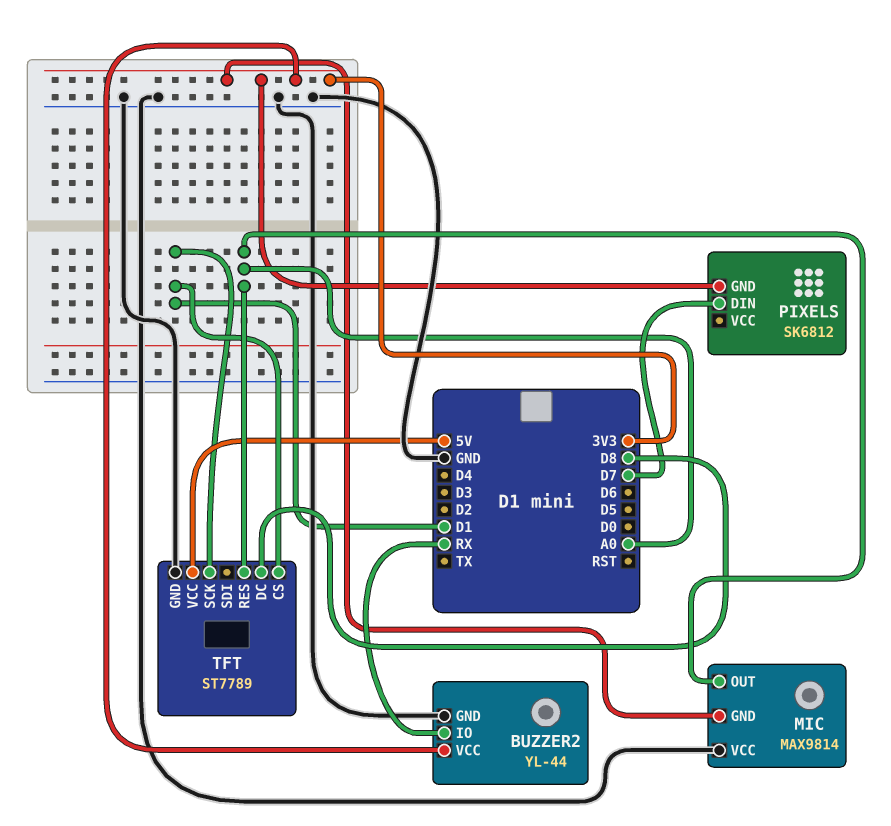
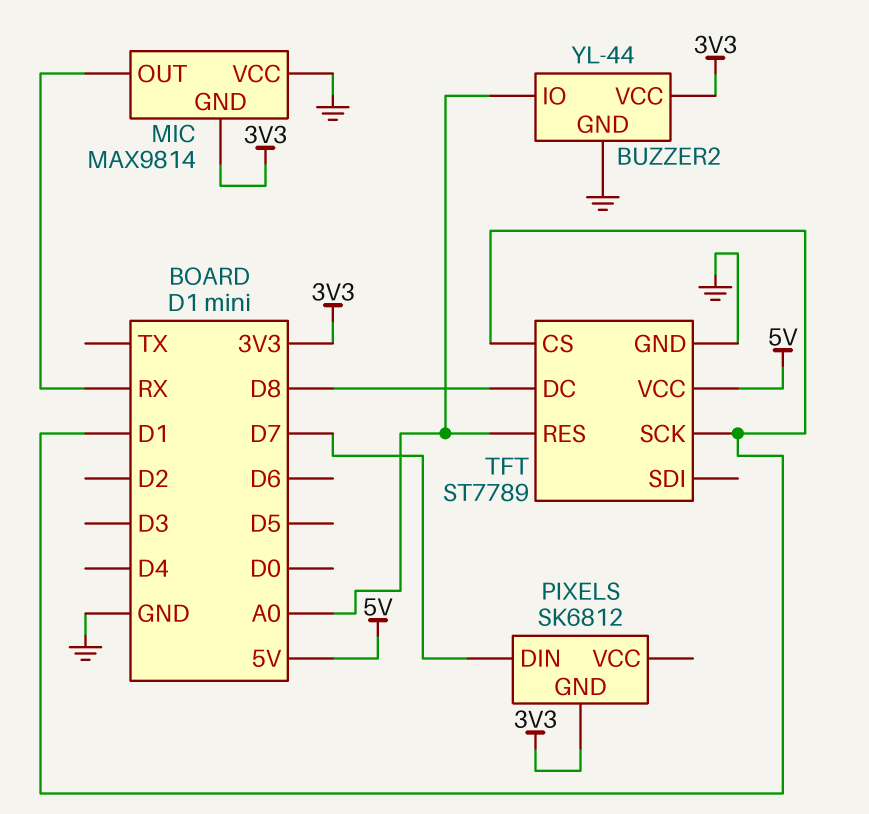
BUZZER2 pin IO: RX -> A0
MIC pin OUT: A0 -> RX

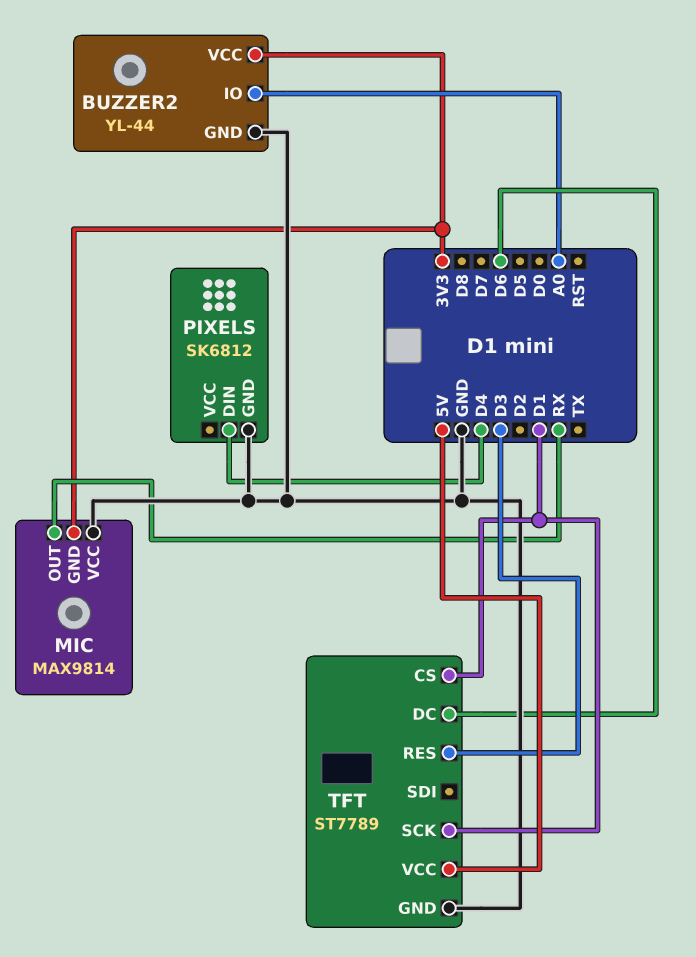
PIXELS pin DIN: D7 -> D4
PIXELS pin GND: 3V3 -> GND
TFT pin DC: D8 -> D6
TFT pin RES: A0 -> D3

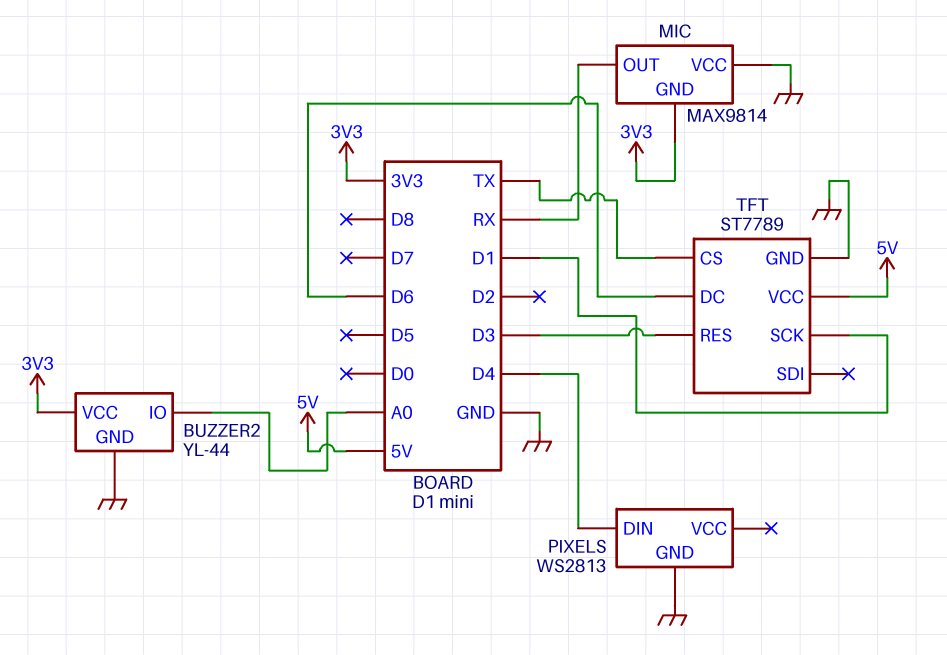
PIXELS: SK6812 -> WS2813
TFT pin CS: D1 -> TX

